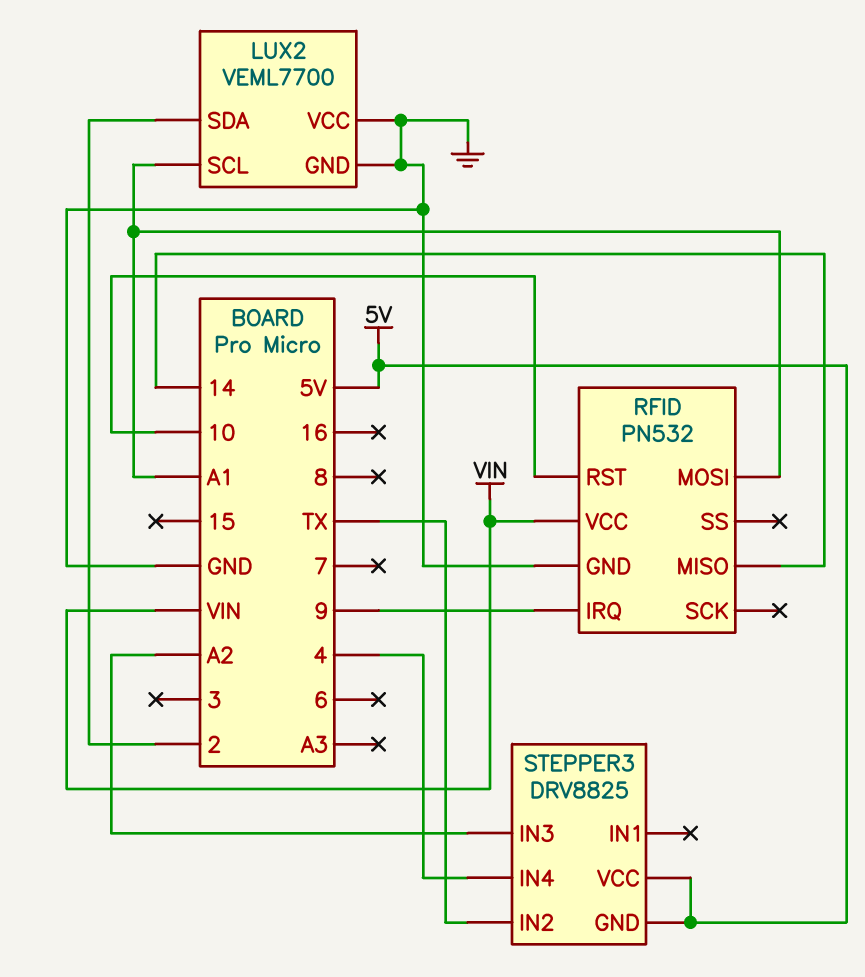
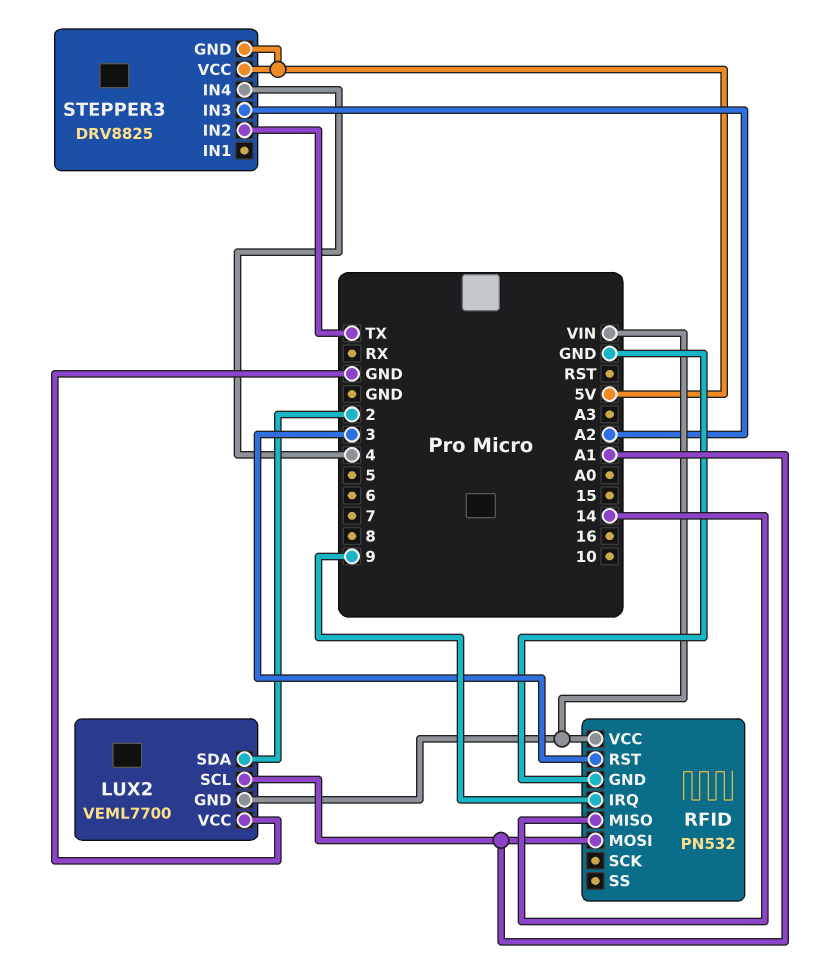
LUX2 pin GND: GND -> VIN
RFID pin RST: 10 -> 3

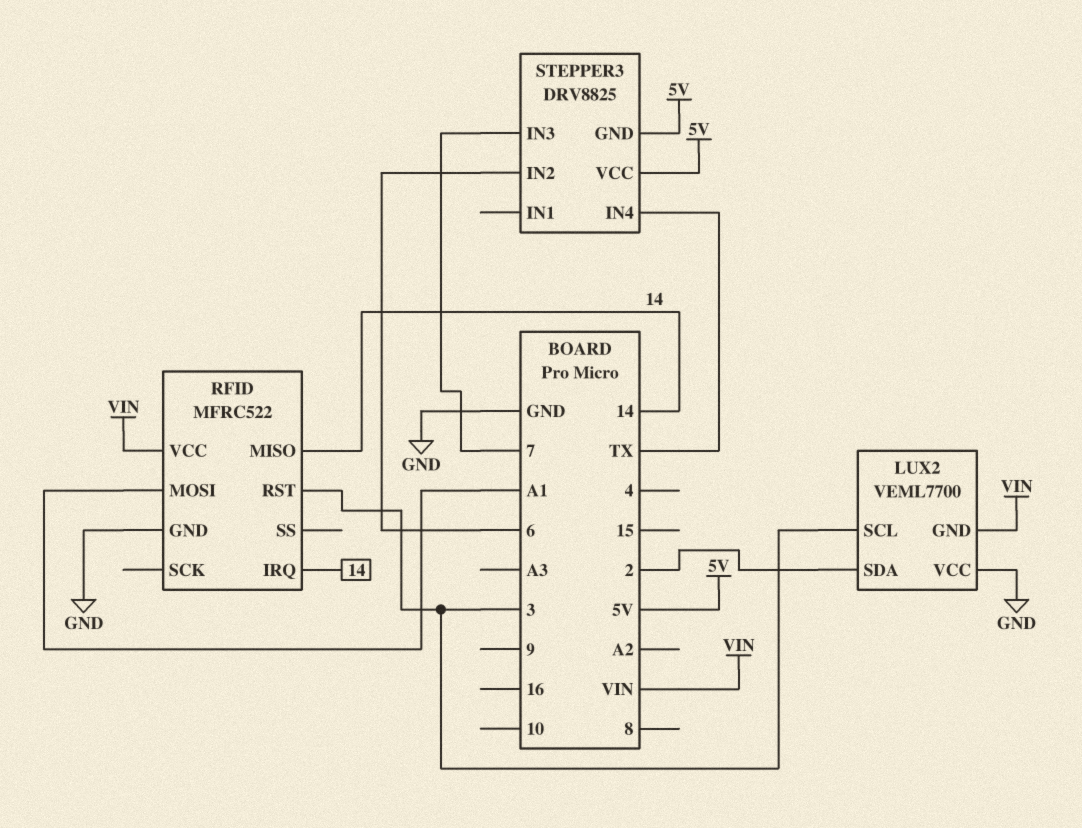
LUX2 pin SCL: A1 -> 3
RFID: PN532 -> MFRC522
RFID pin IRQ: 9 -> 14
STEPPER3 pin IN2: TX -> 6
STEPPER3 pin IN3: A2 -> 7
STEPPER3 pin IN4: 4 -> TX

